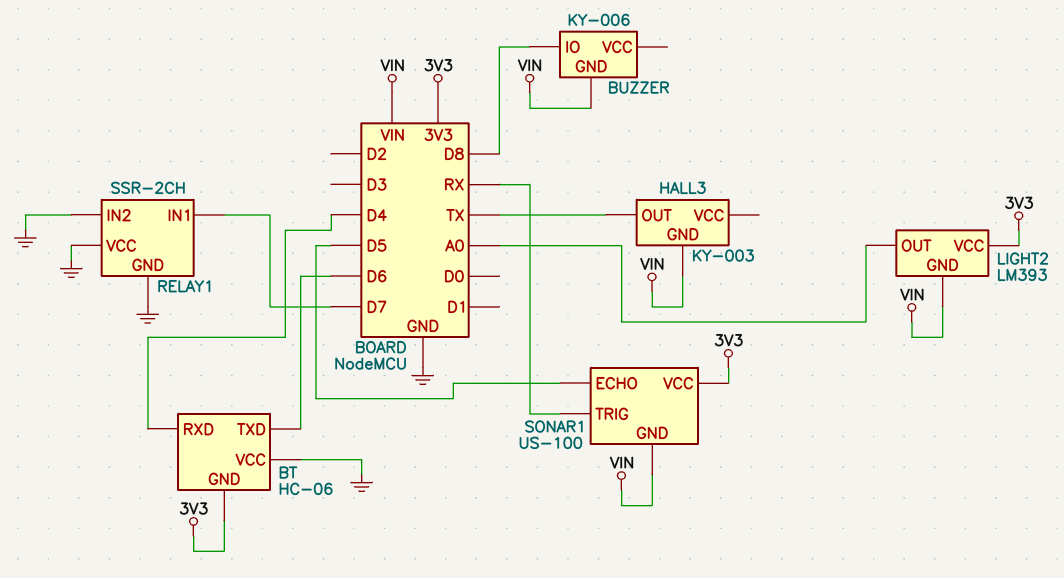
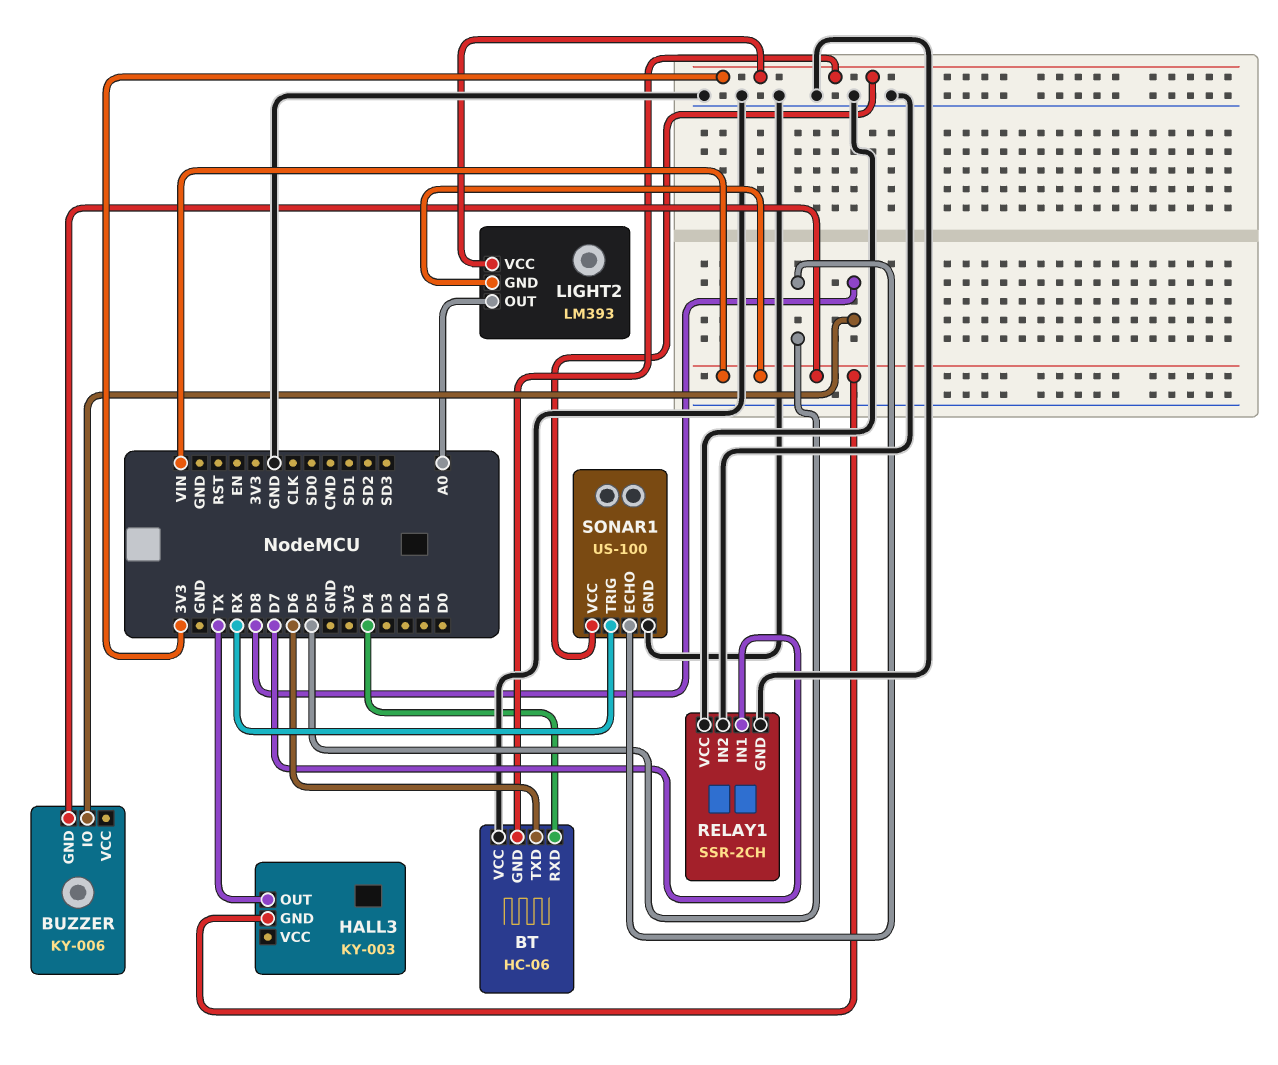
SONAR1 pin GND: VIN -> GND

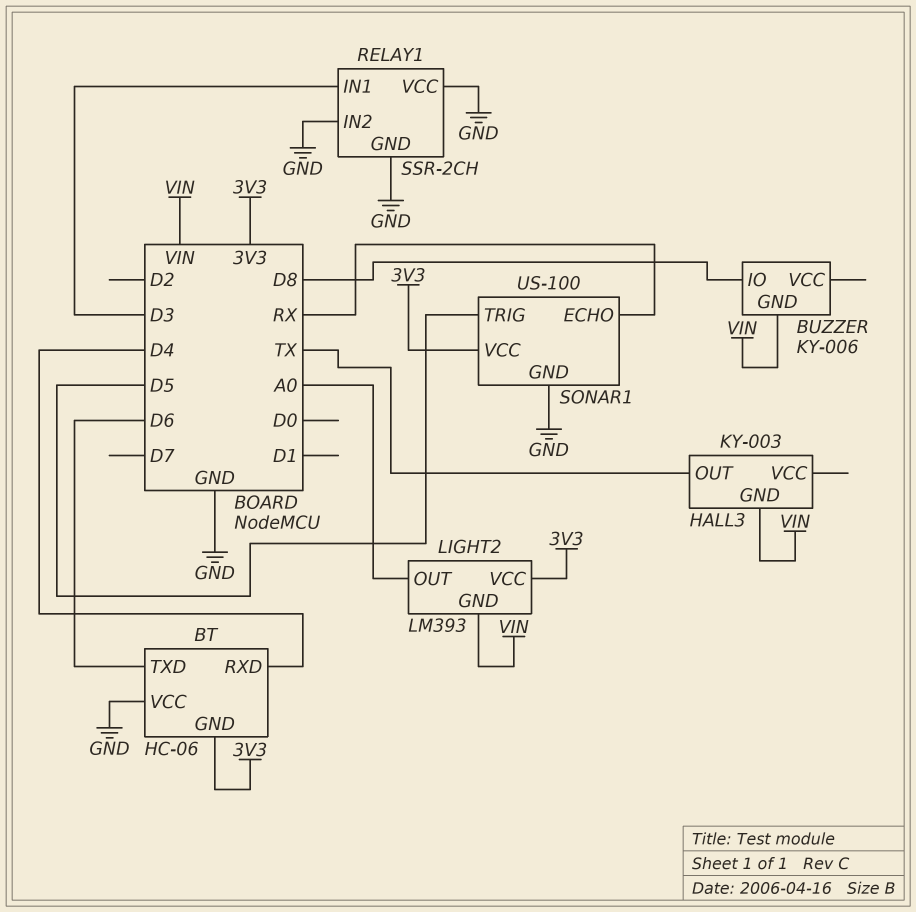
RELAY1 pin IN1: D7 -> D3
SONAR1 pin ECHO: D5 -> RX
SONAR1 pin TRIG: RX -> D5

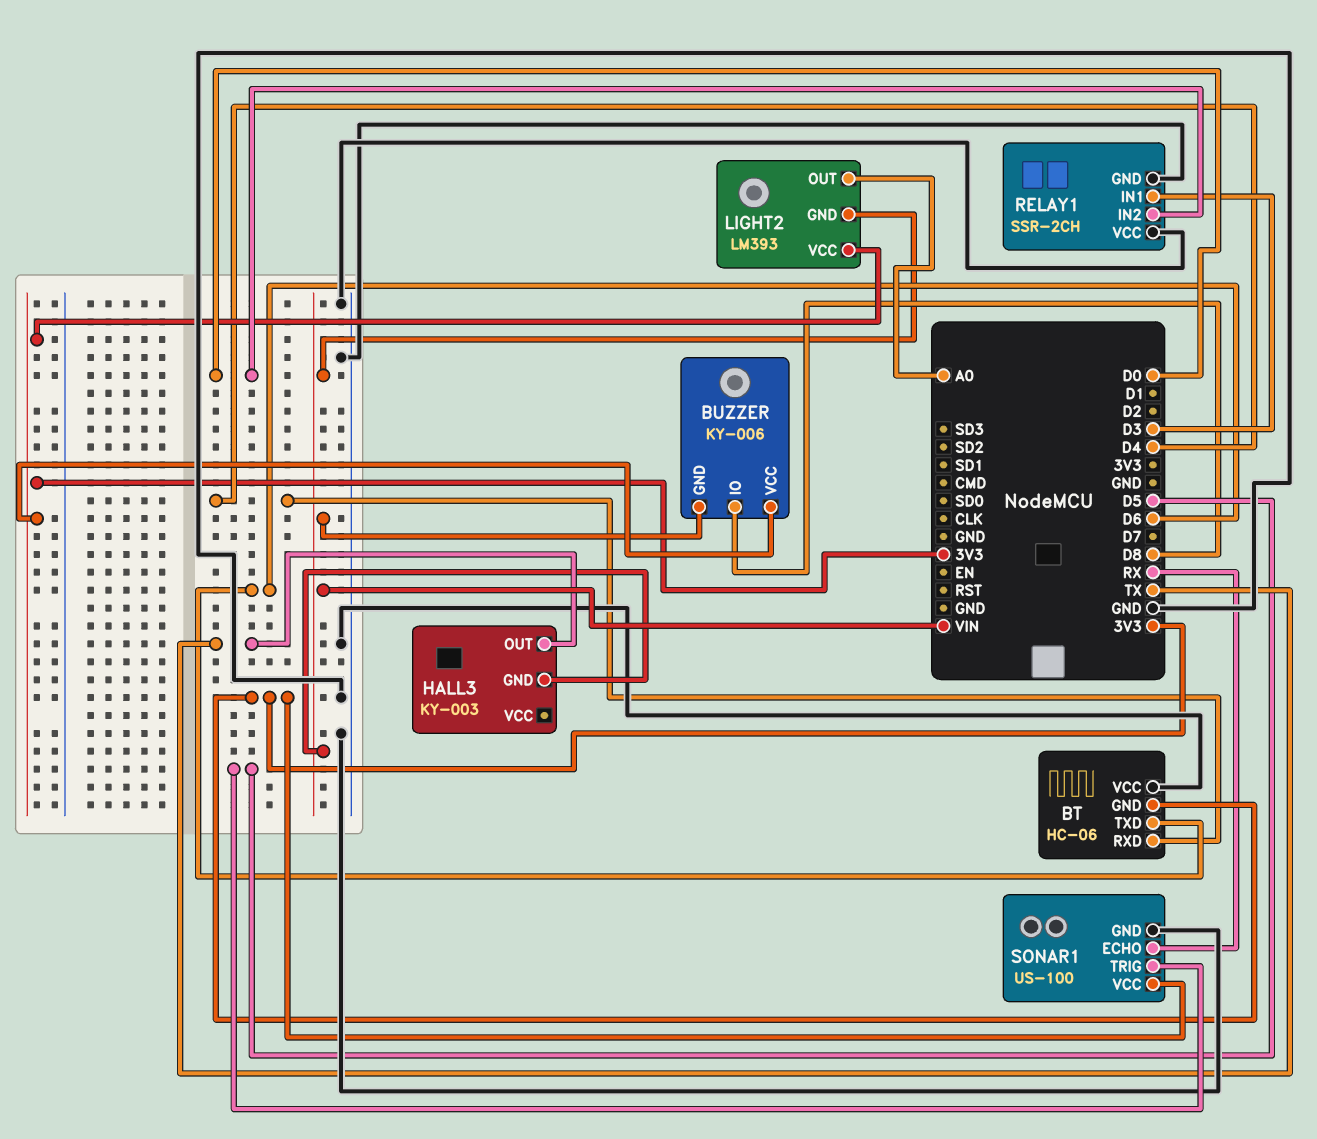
BUZZER pin VCC: none -> 3V3
RELAY1 pin IN2: GND -> D0

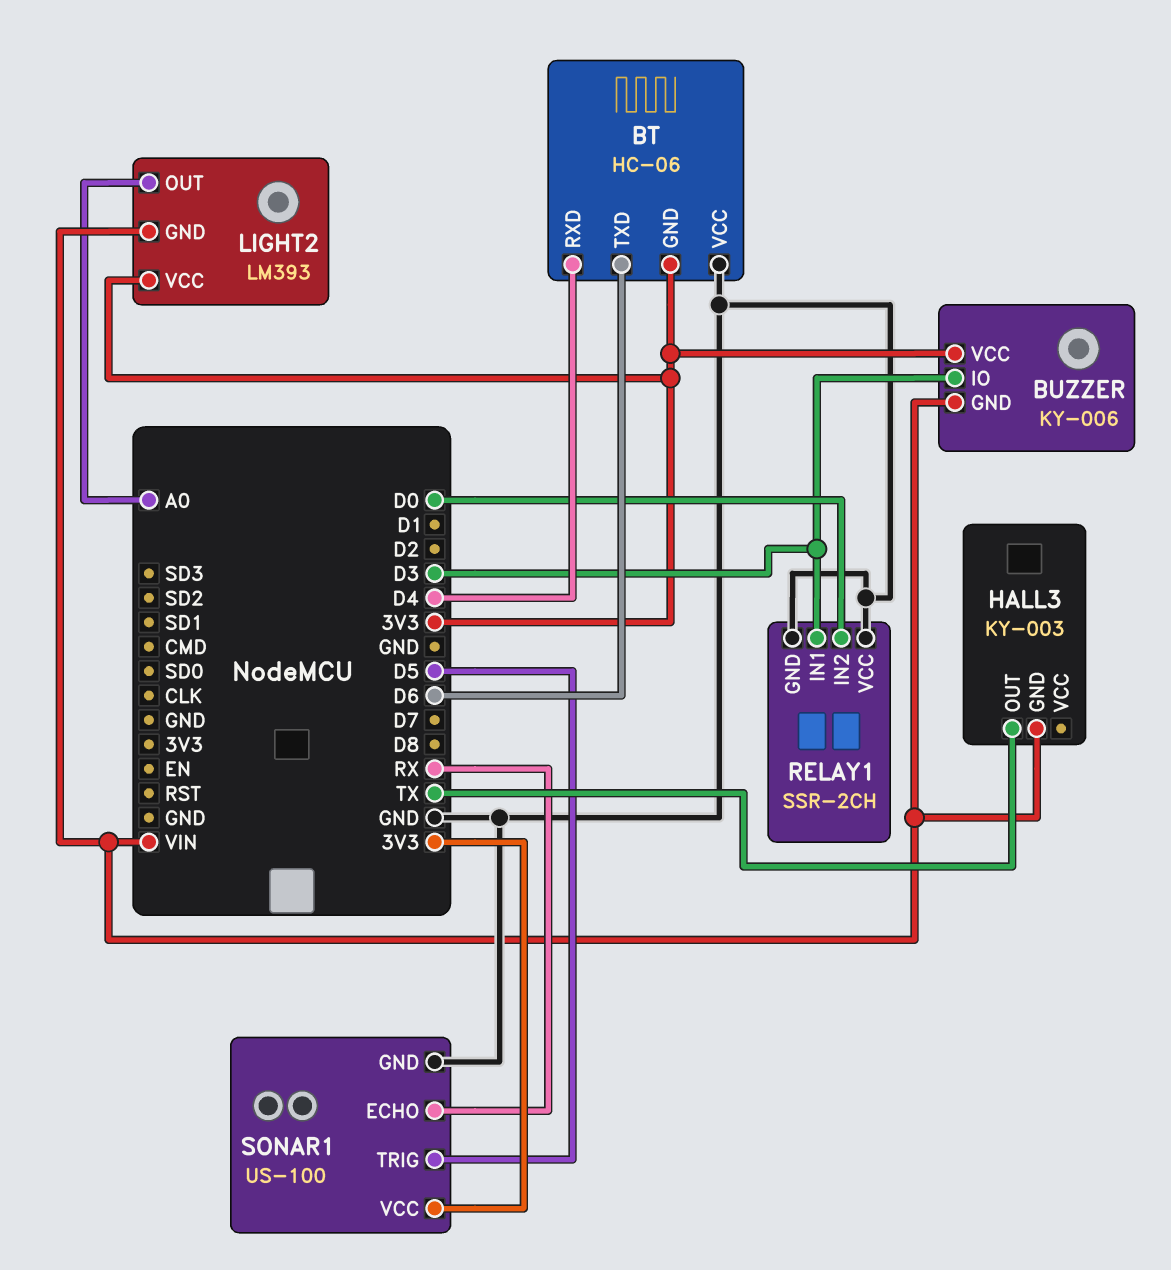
BUZZER pin IO: D8 -> D3

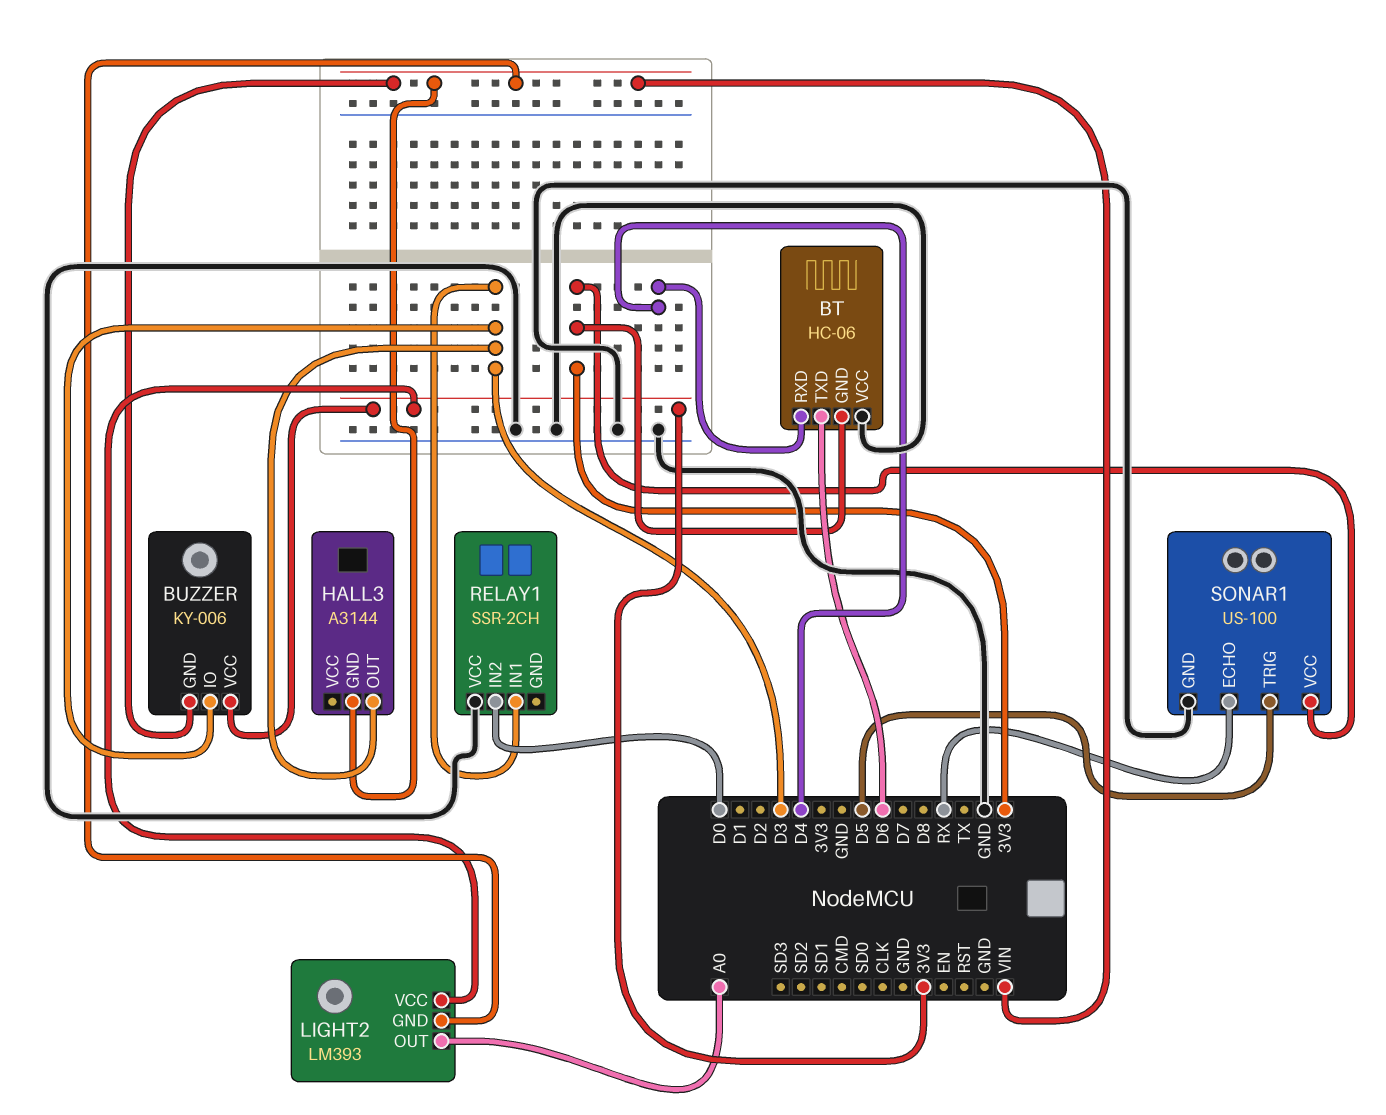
HALL3: KY-003 -> A3144
HALL3 pin OUT: TX -> D3
RELAY1 pin GND: GND -> none

